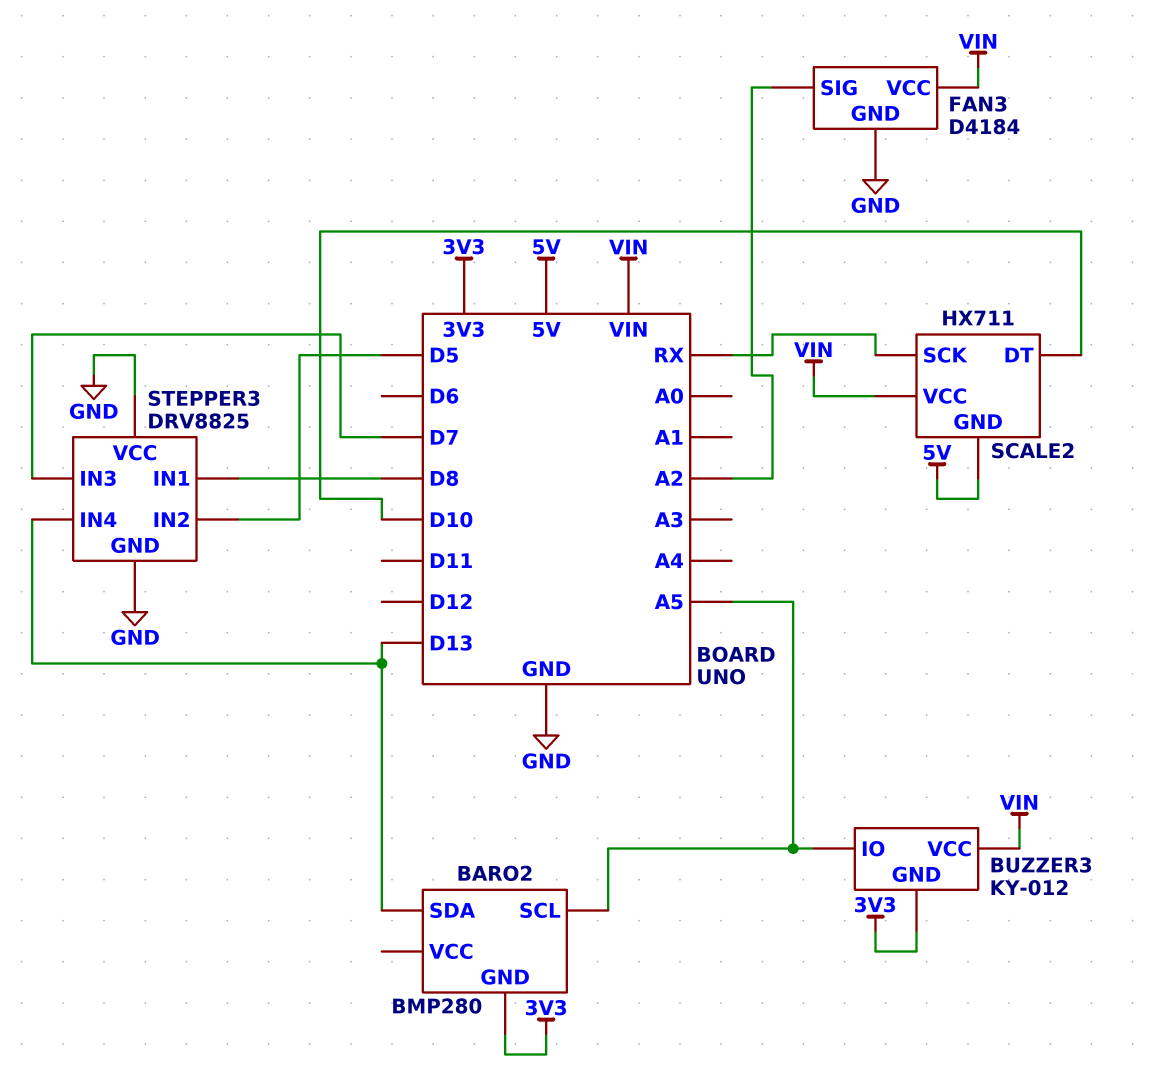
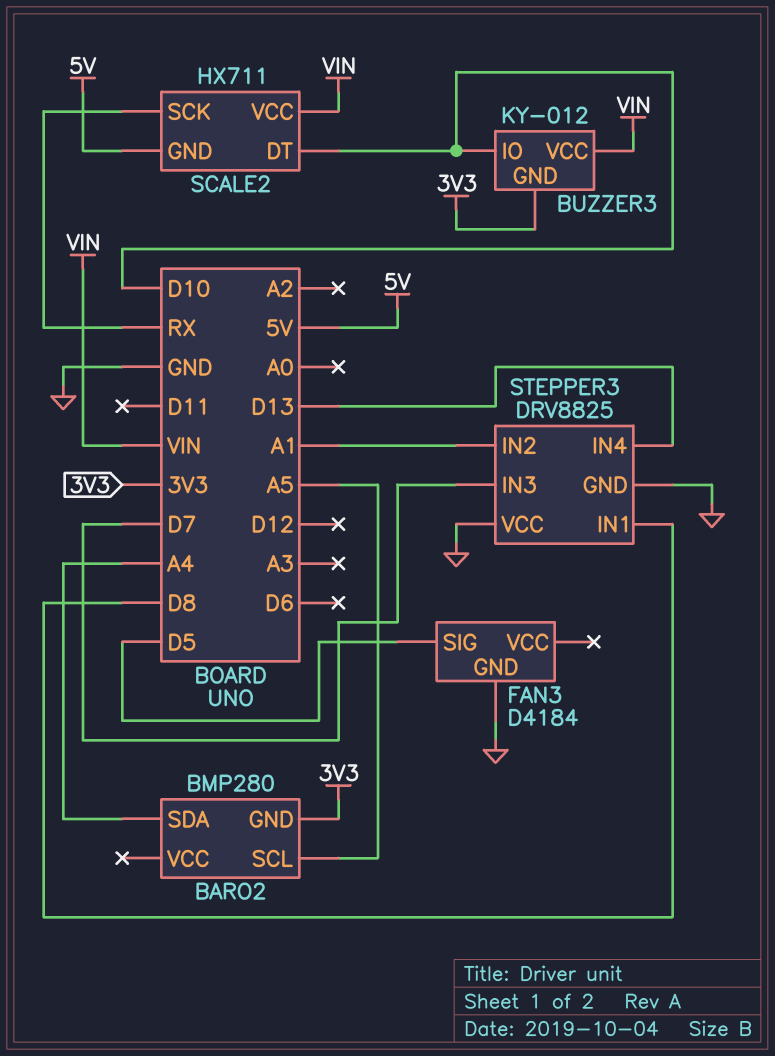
BARO2 pin SDA: D13 -> A4
BUZZER3 pin IO: A5 -> D10
FAN3 pin SIG: A2 -> D5
FAN3 pin VCC: VIN -> none
STEPPER3 pin IN2: D5 -> A1

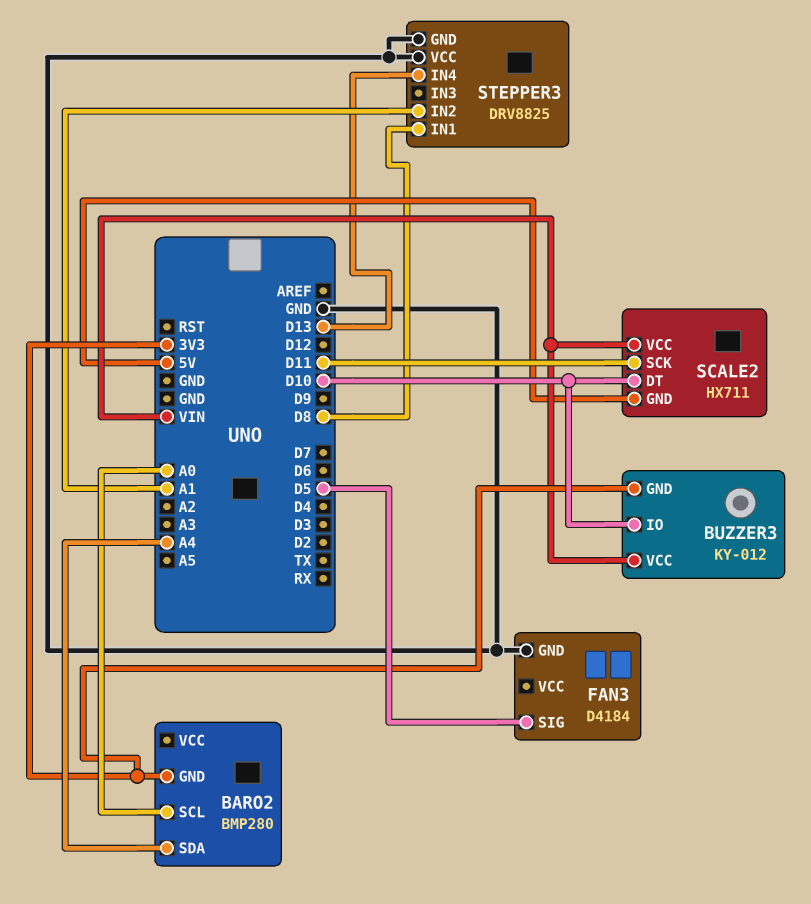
BARO2 pin SCL: A5 -> A0
SCALE2 pin SCK: RX -> D11
STEPPER3 pin IN3: D7 -> none

